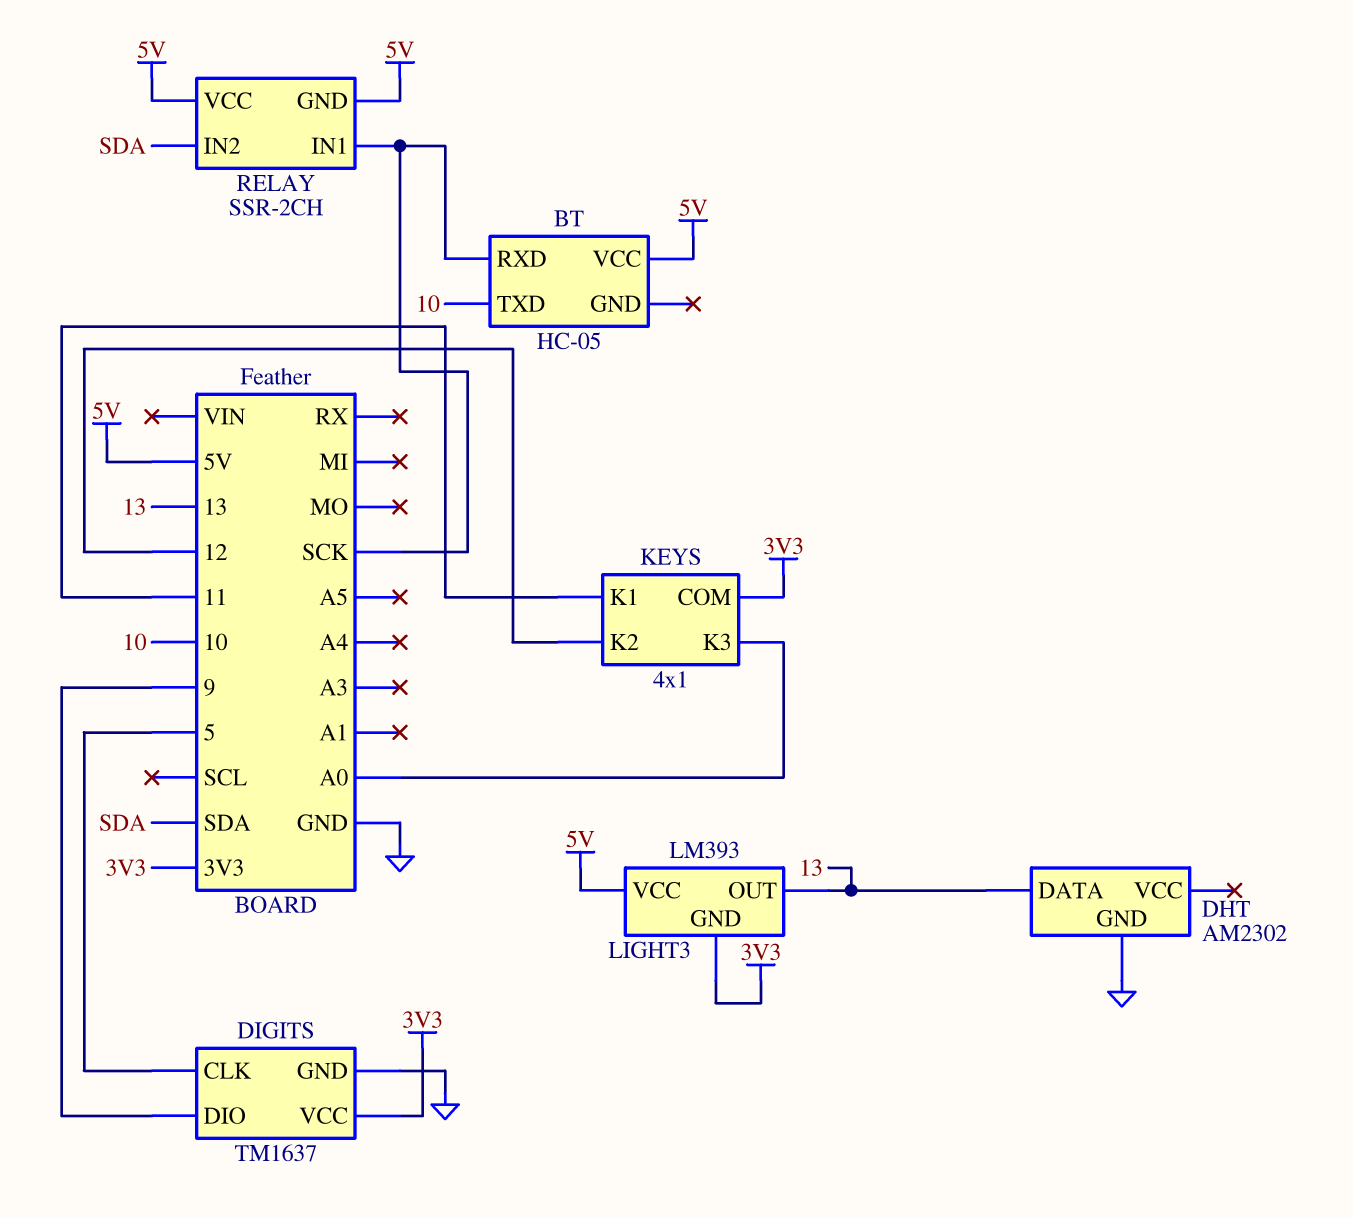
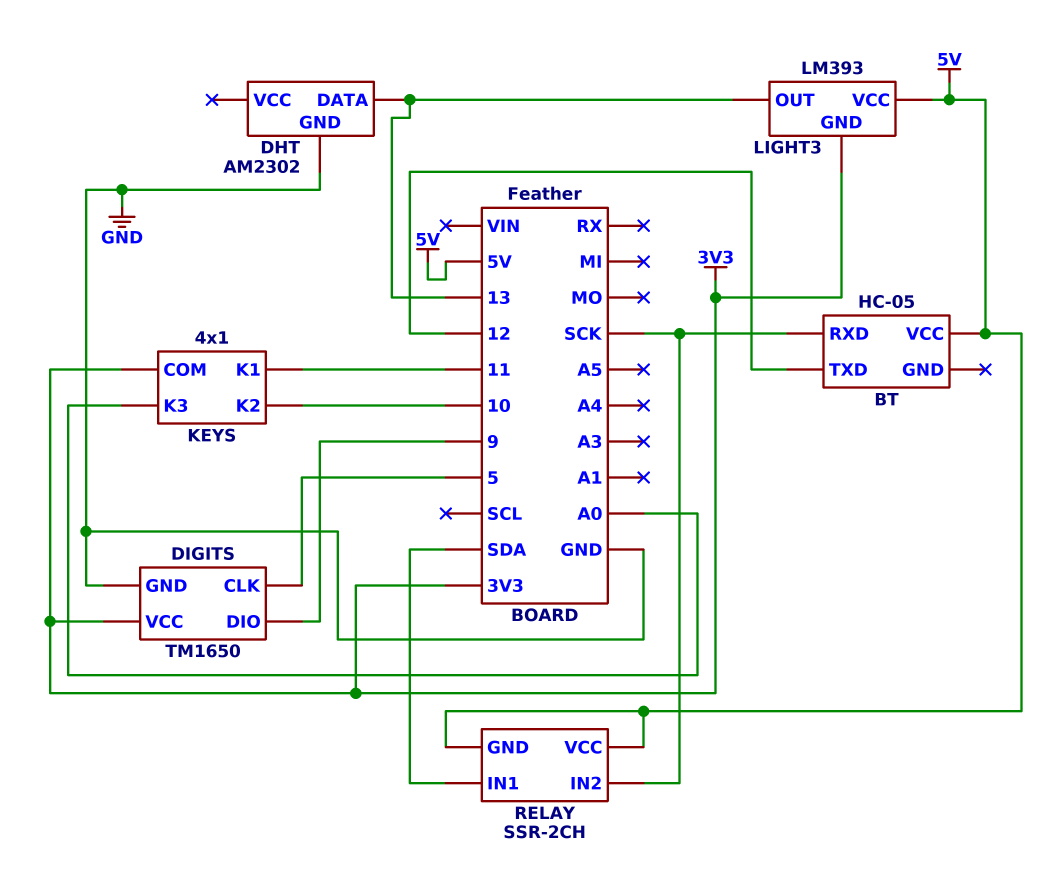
BT pin TXD: 10 -> 12
DIGITS: TM1637 -> TM1650
KEYS pin K2: 12 -> 10
RELAY pin IN1: SCK -> SDA
RELAY pin IN2: SDA -> SCK

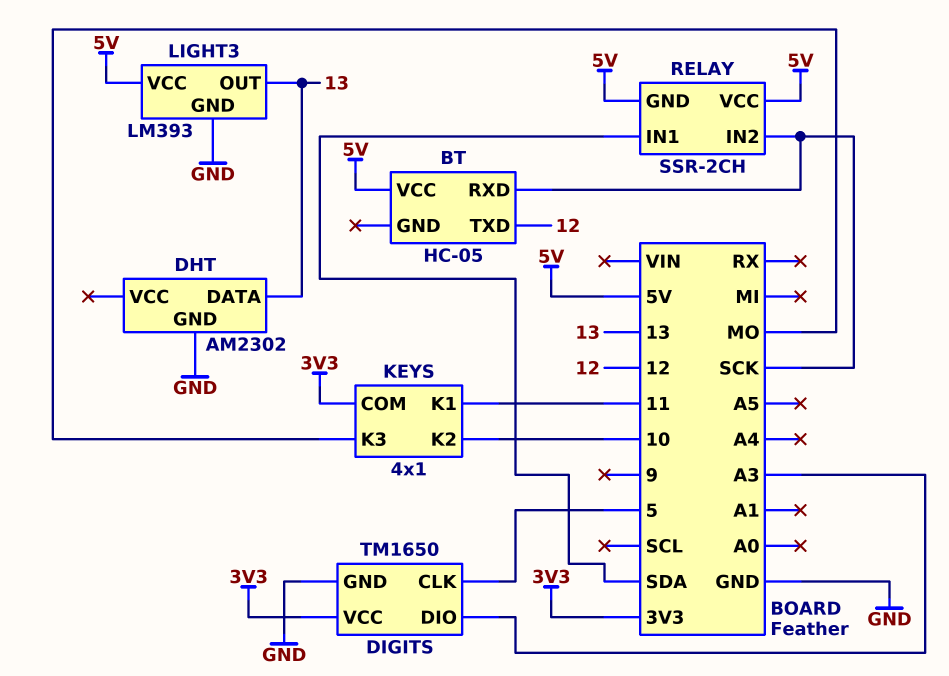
DIGITS pin DIO: 9 -> A3
KEYS pin K3: A0 -> MO
LIGHT3 pin GND: 3V3 -> GND

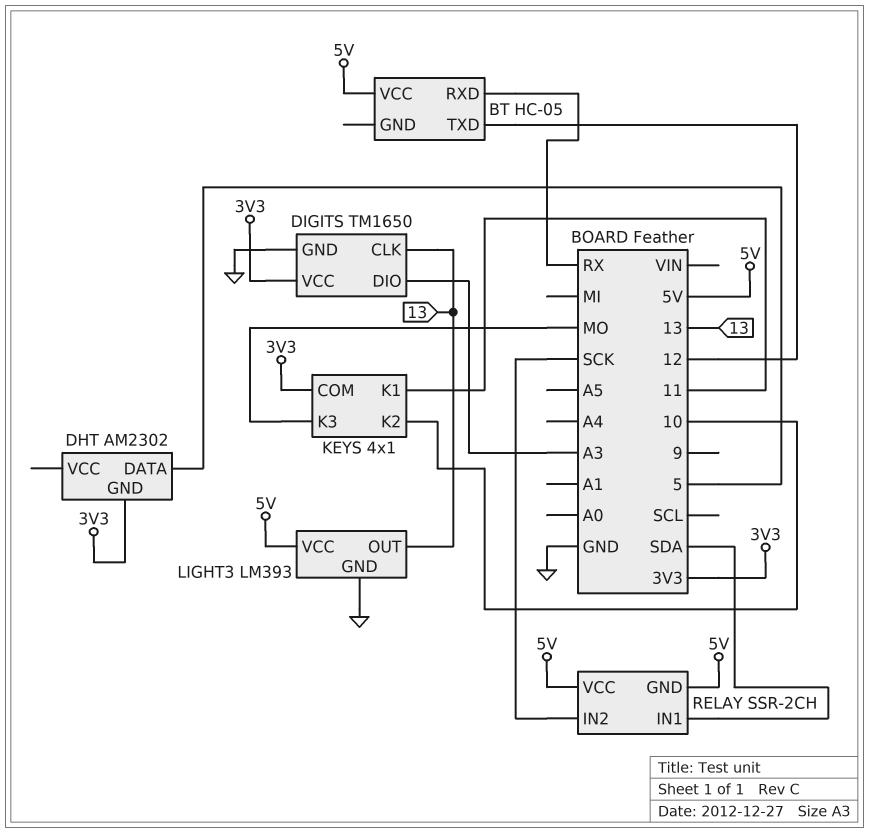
BT pin RXD: SCK -> RX
DHT pin DATA: 13 -> 5
DHT pin GND: GND -> 3V3
DIGITS pin CLK: 5 -> 13

